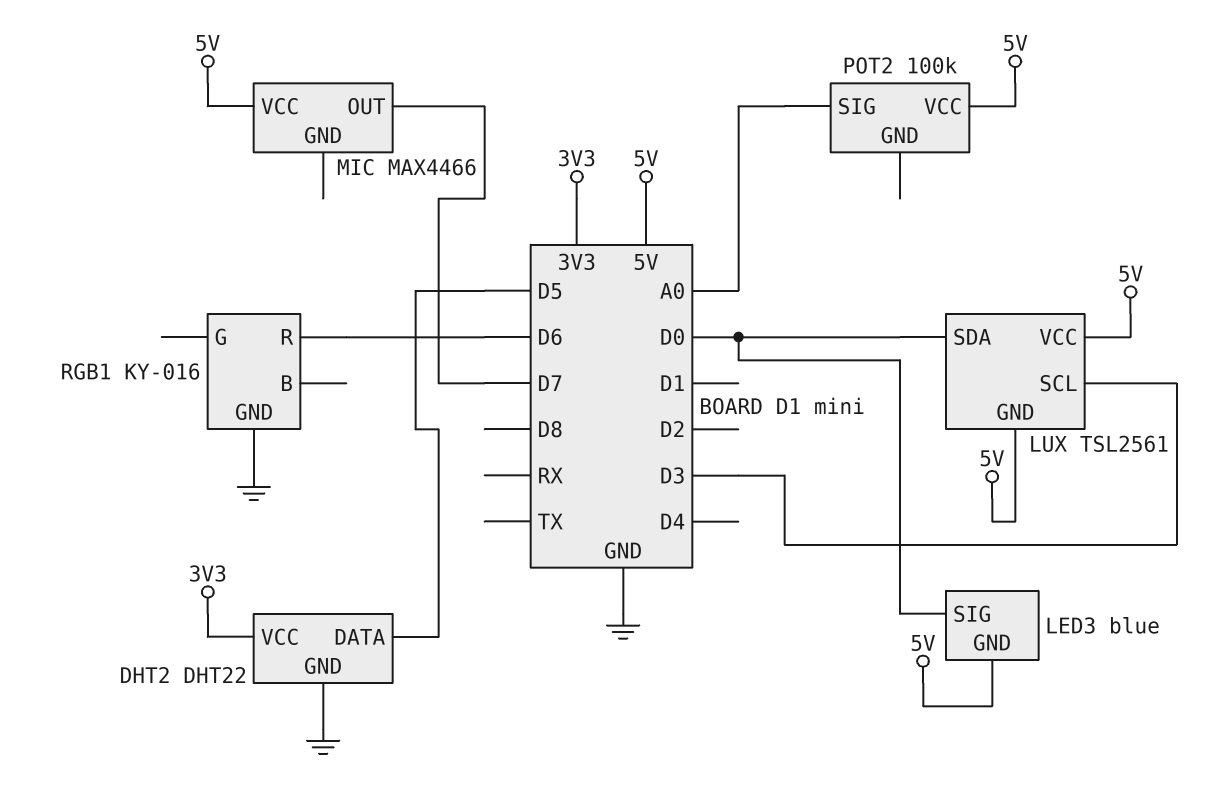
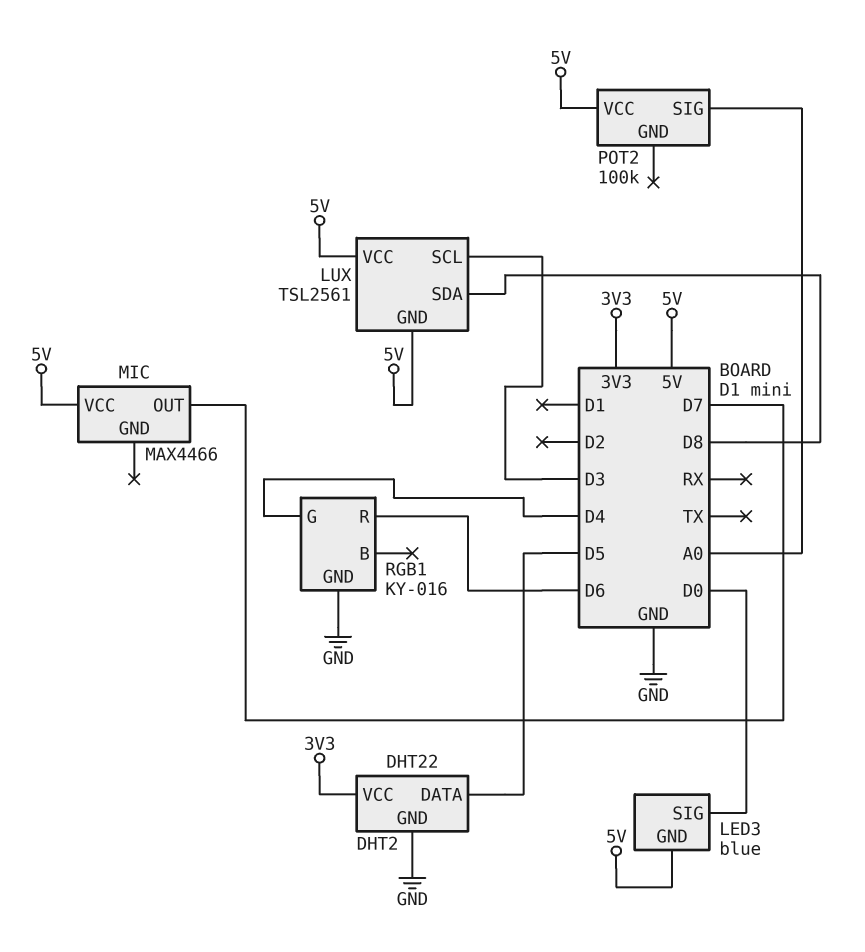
LUX pin SDA: D0 -> D8
RGB1 pin G: none -> D4

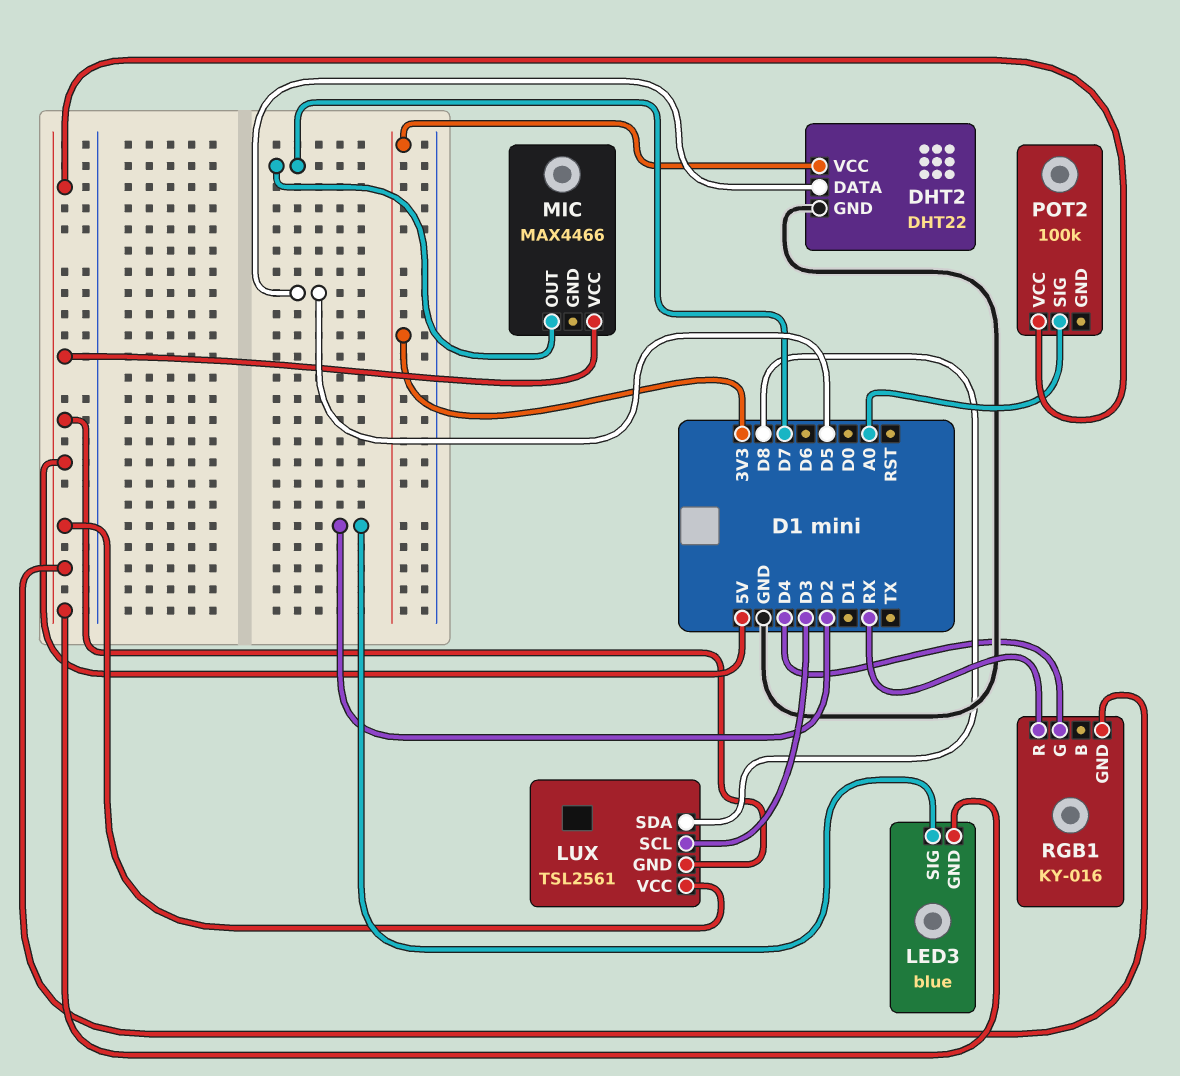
LED3 pin SIG: D0 -> D2
RGB1 pin GND: GND -> 5V
RGB1 pin R: D6 -> RX

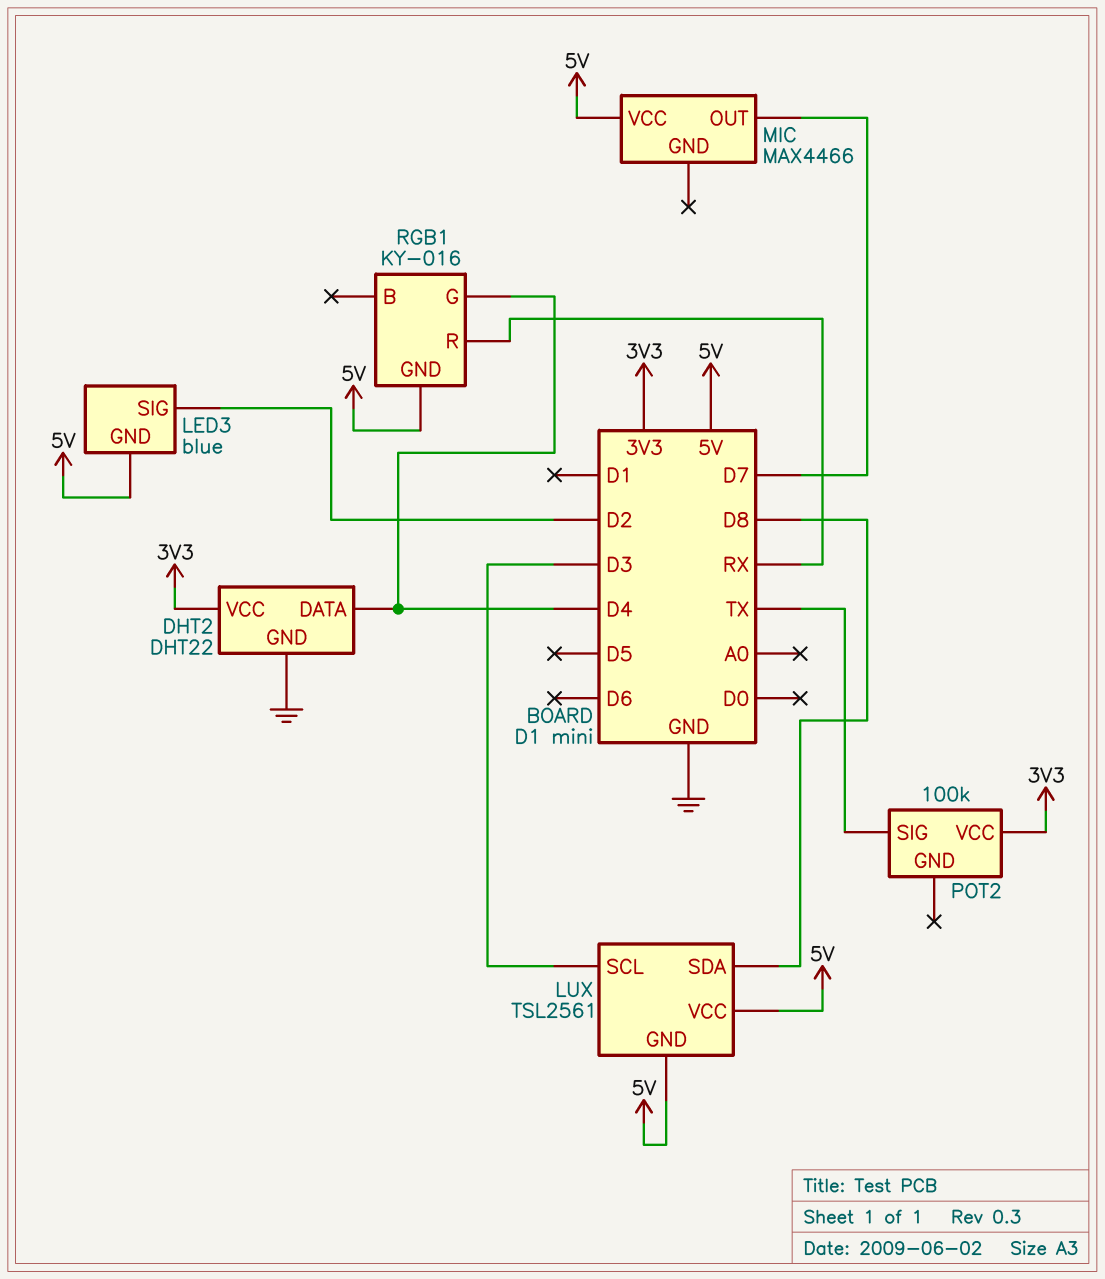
DHT2 pin DATA: D5 -> D4
POT2 pin SIG: A0 -> TX
POT2 pin VCC: 5V -> 3V3

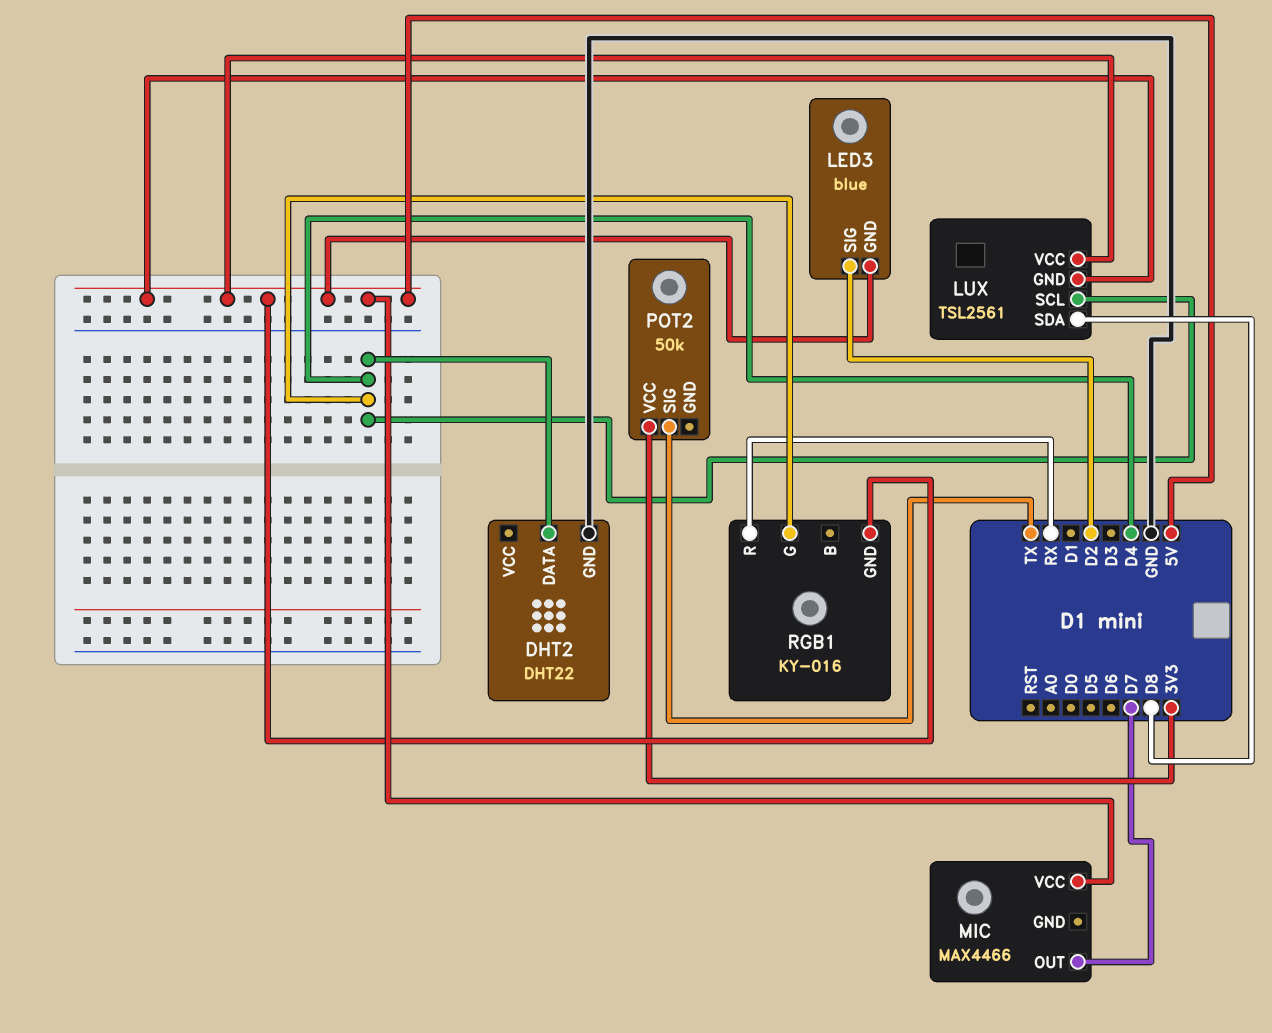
DHT2 pin VCC: 3V3 -> none
LUX pin SCL: D3 -> D4
POT2: 100k -> 50k

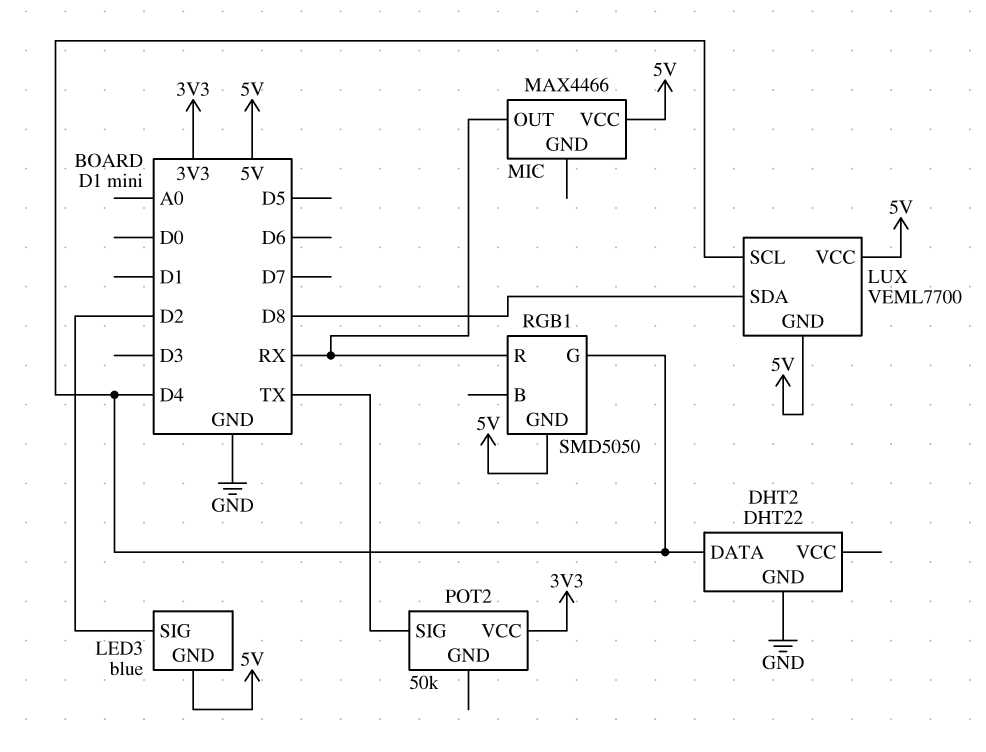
LUX: TSL2561 -> VEML7700
MIC pin OUT: D7 -> RX
RGB1: KY-016 -> SMD5050

